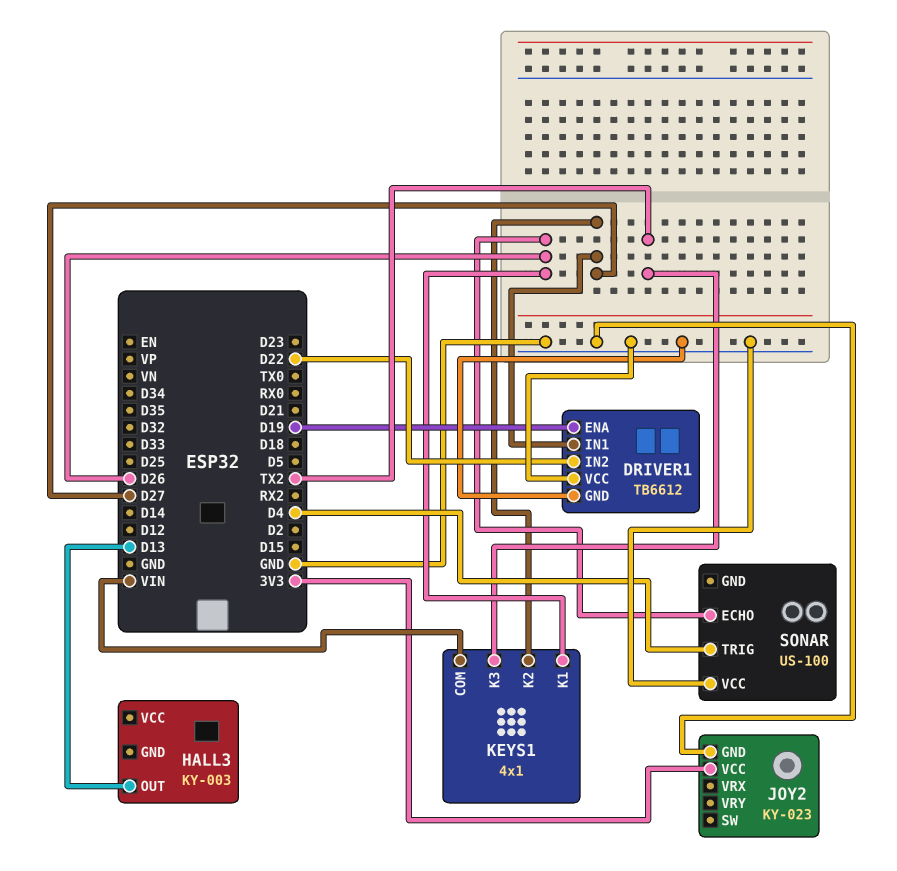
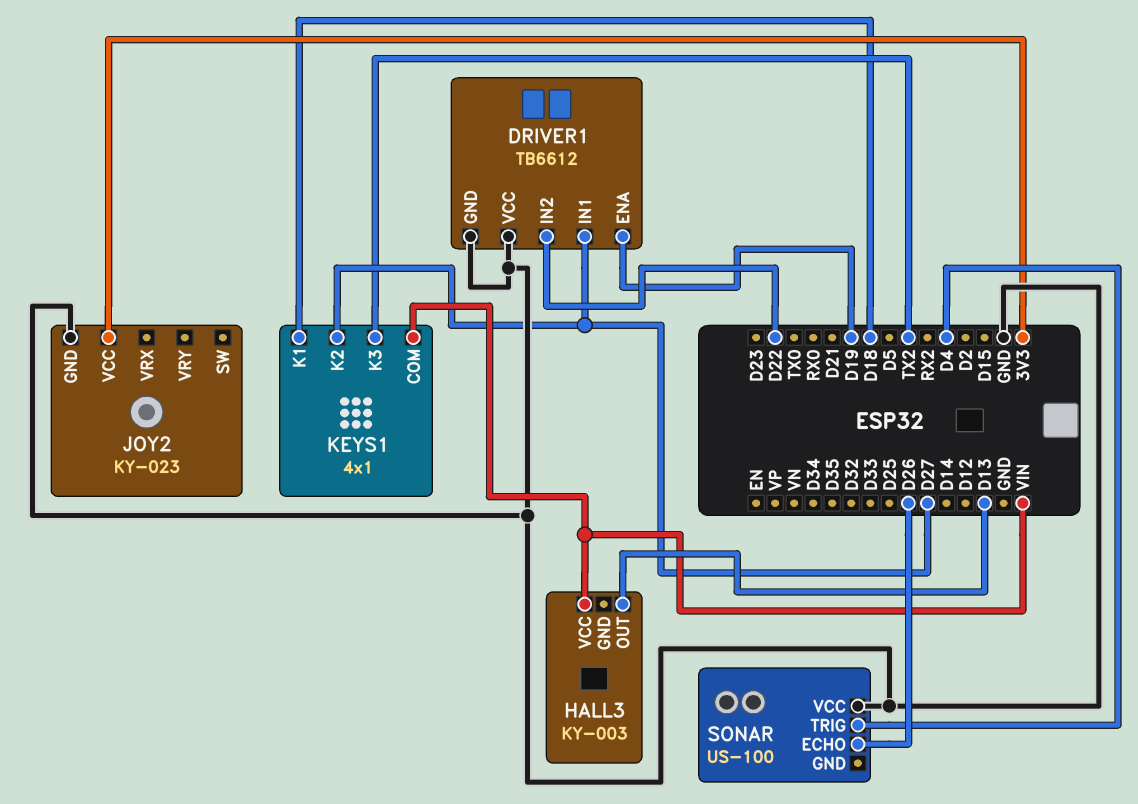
HALL3 pin VCC: none -> VIN
KEYS1 pin K1: D26 -> D18

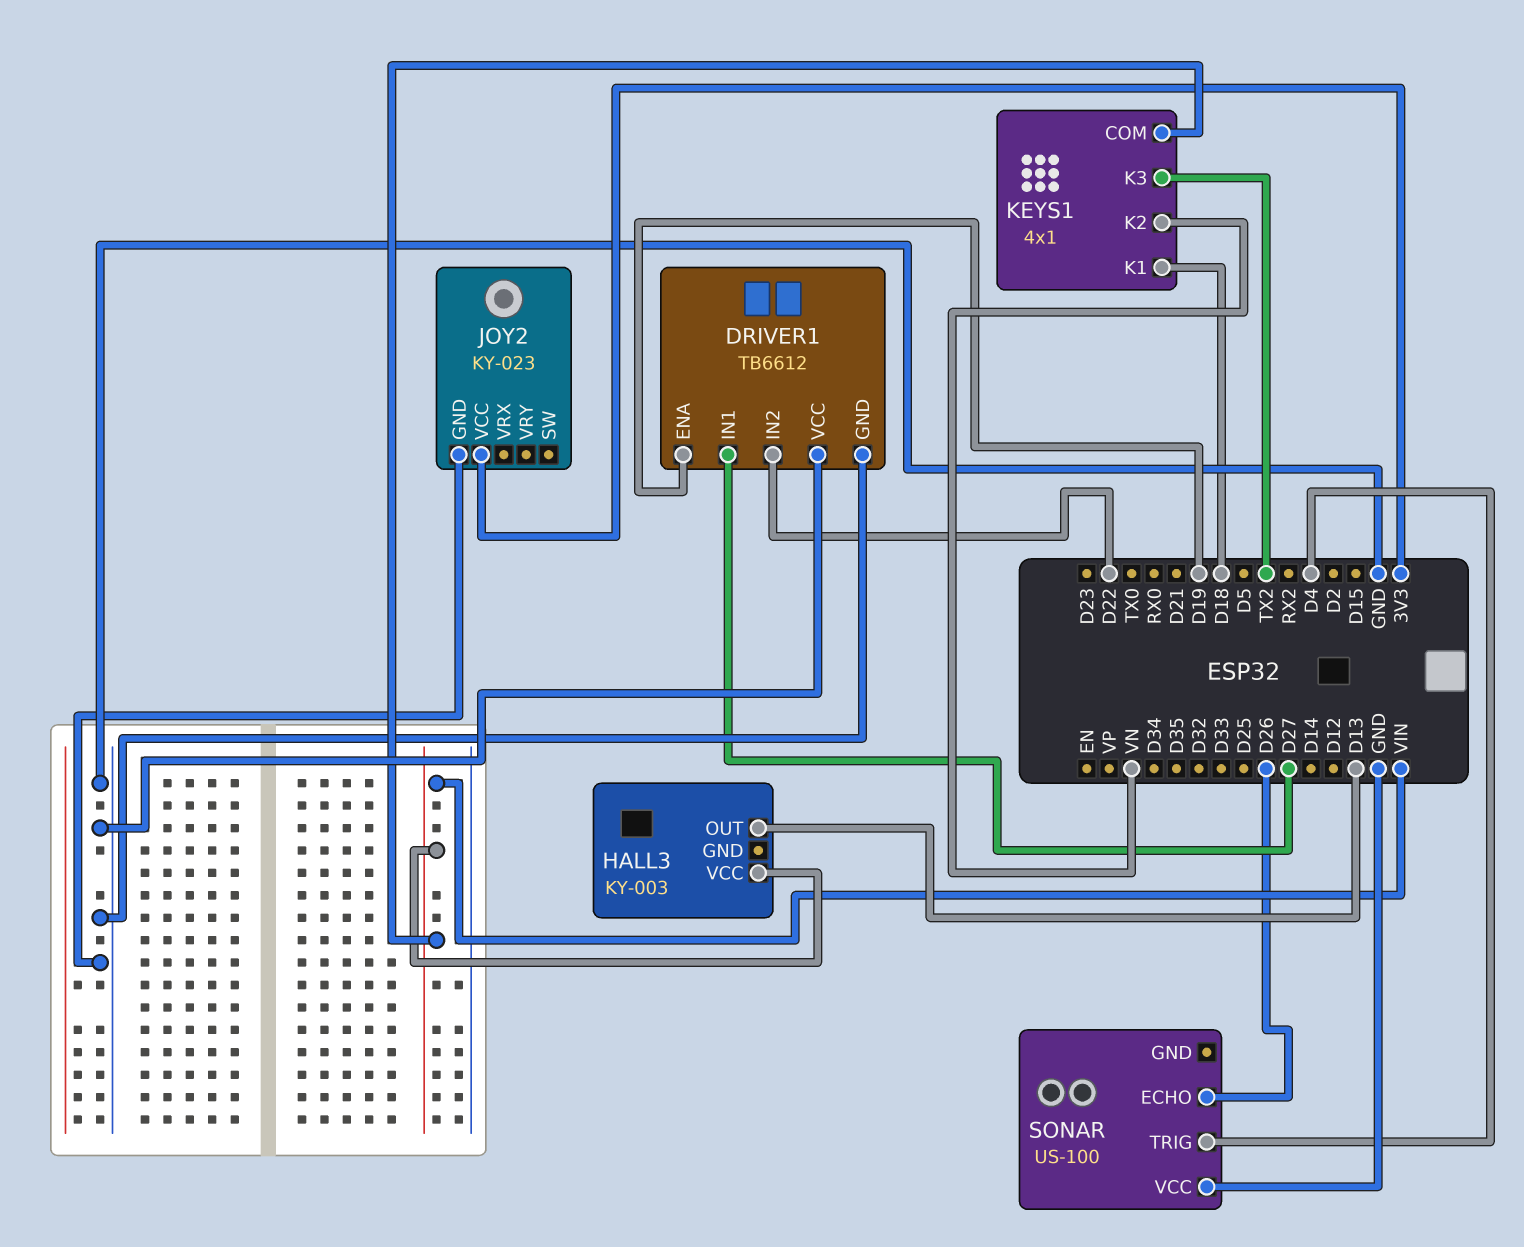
KEYS1 pin K2: D27 -> VN

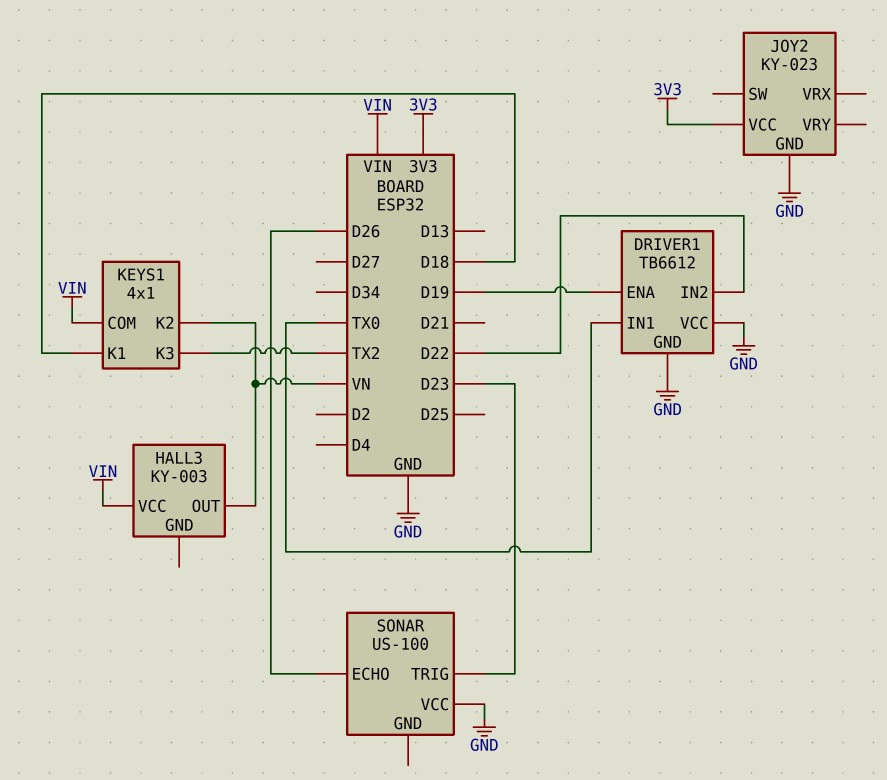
DRIVER1 pin IN1: D27 -> TX0
HALL3 pin OUT: D13 -> VN
SONAR pin TRIG: D4 -> D23

